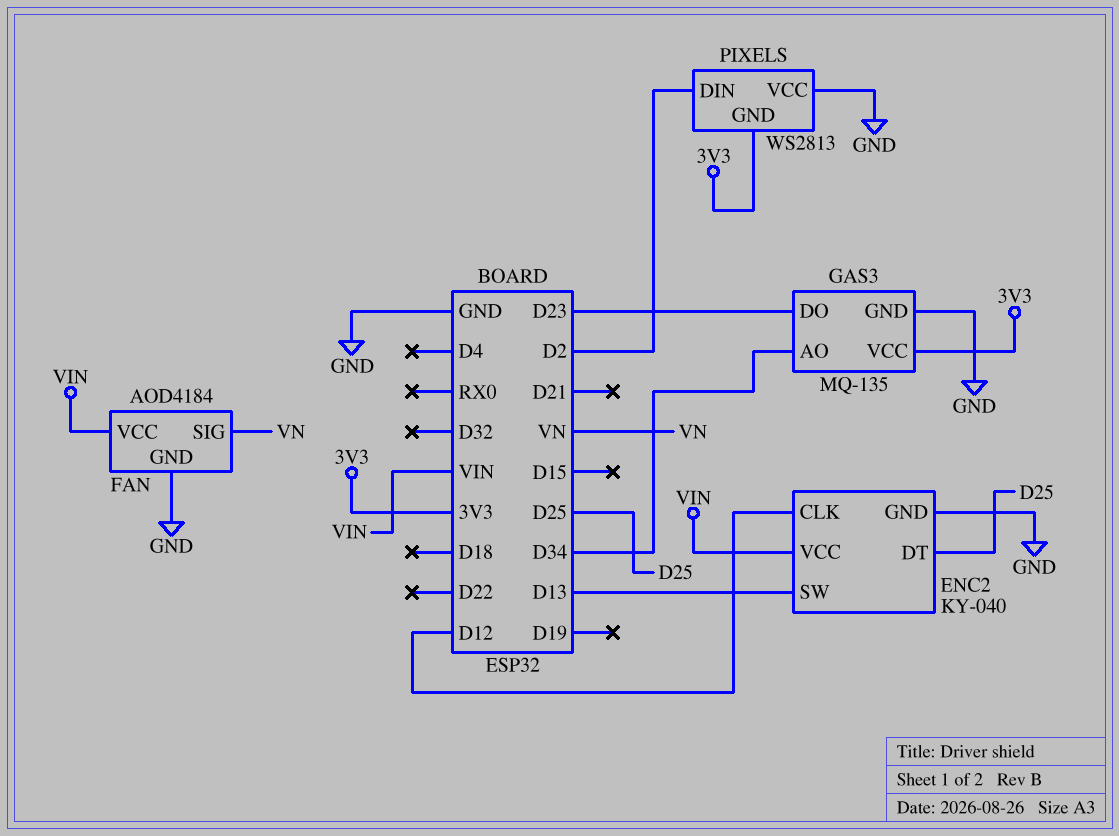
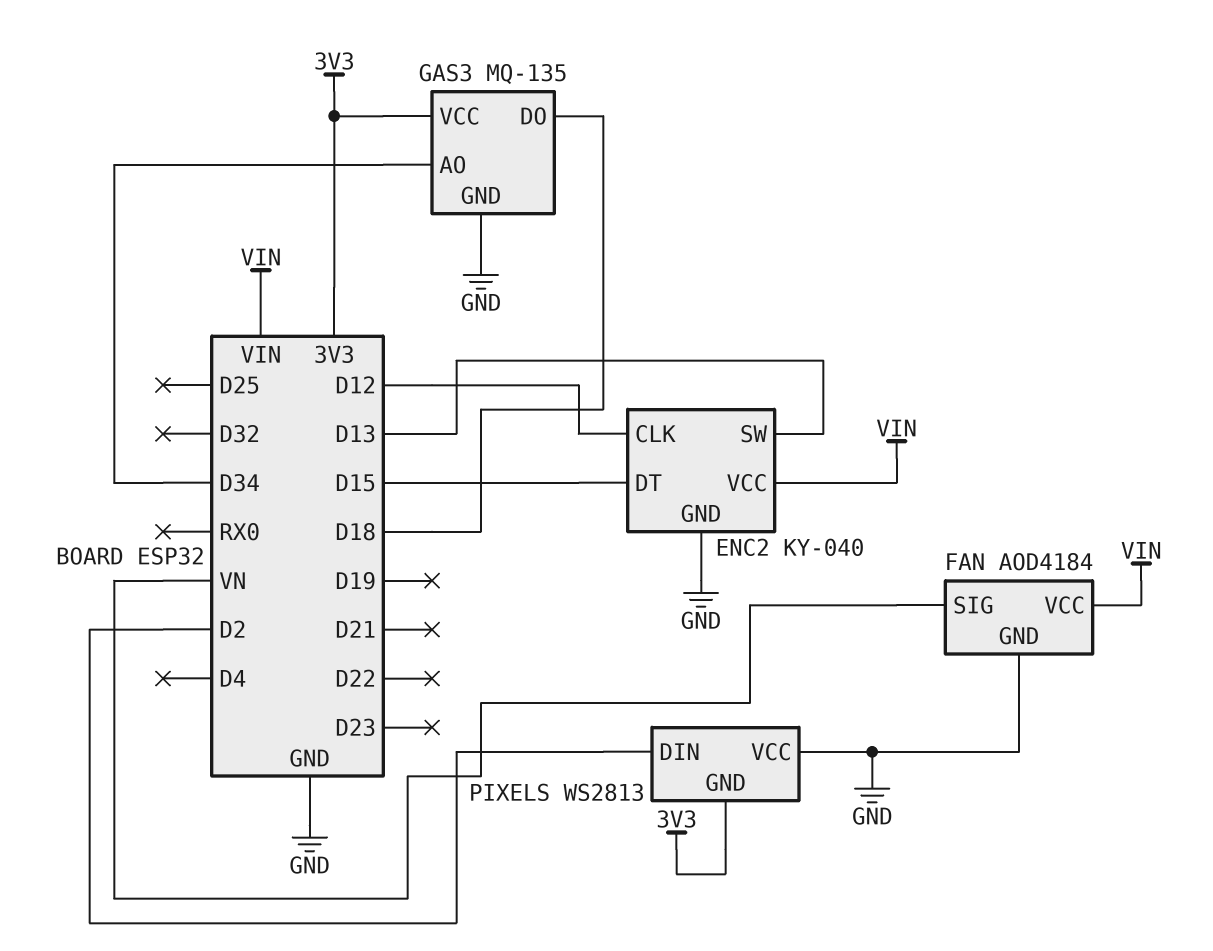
ENC2 pin DT: D25 -> D15
GAS3 pin DO: D23 -> D18

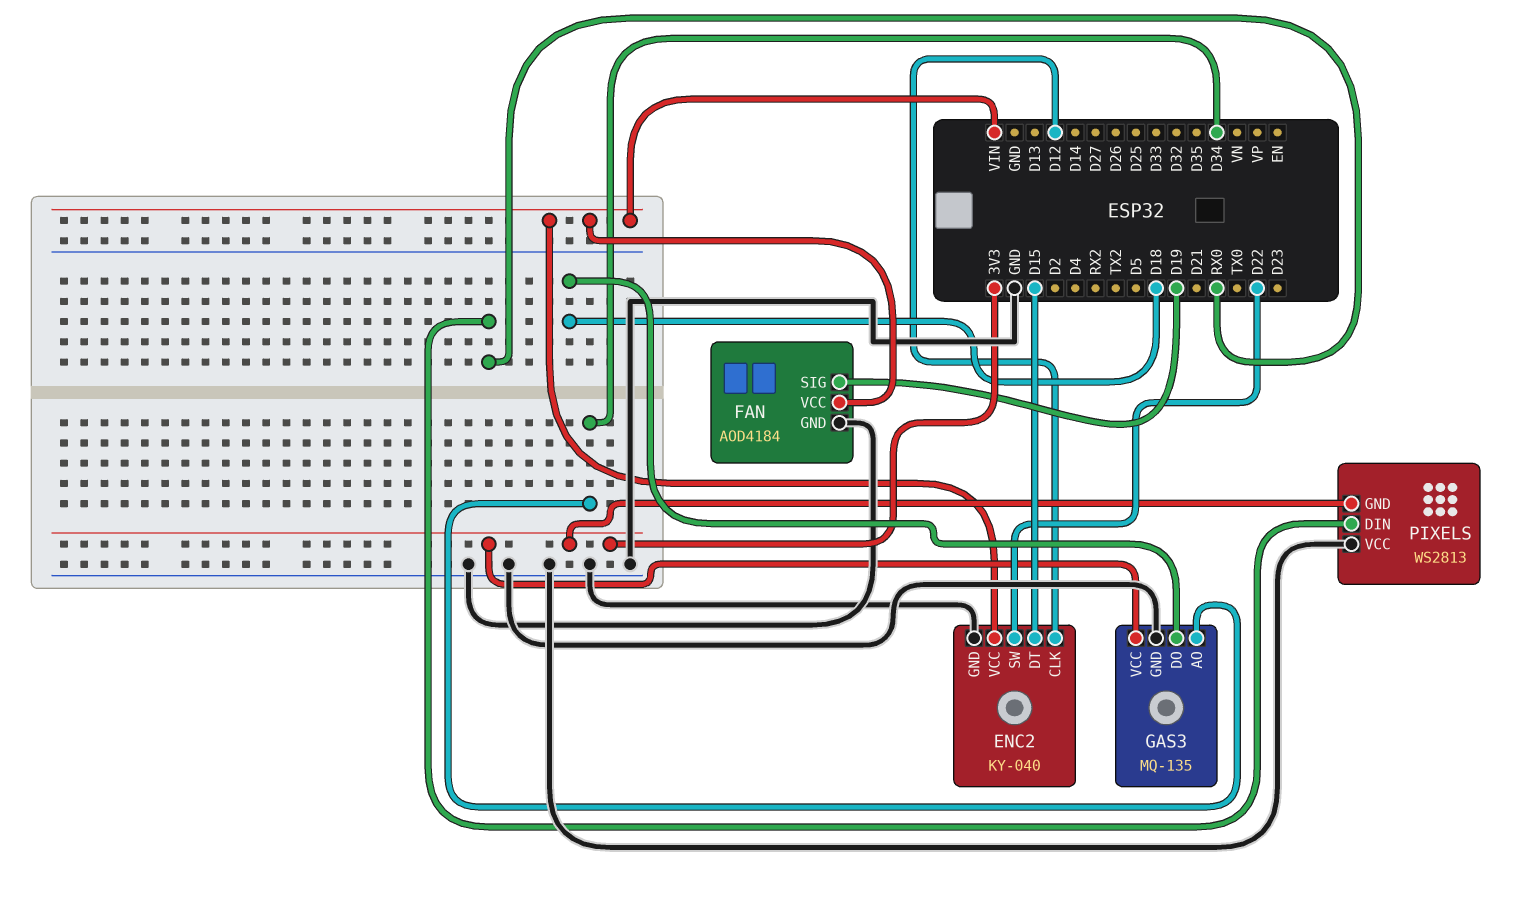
ENC2 pin SW: D13 -> D22
FAN pin SIG: VN -> D19
PIXELS pin DIN: D2 -> RX0

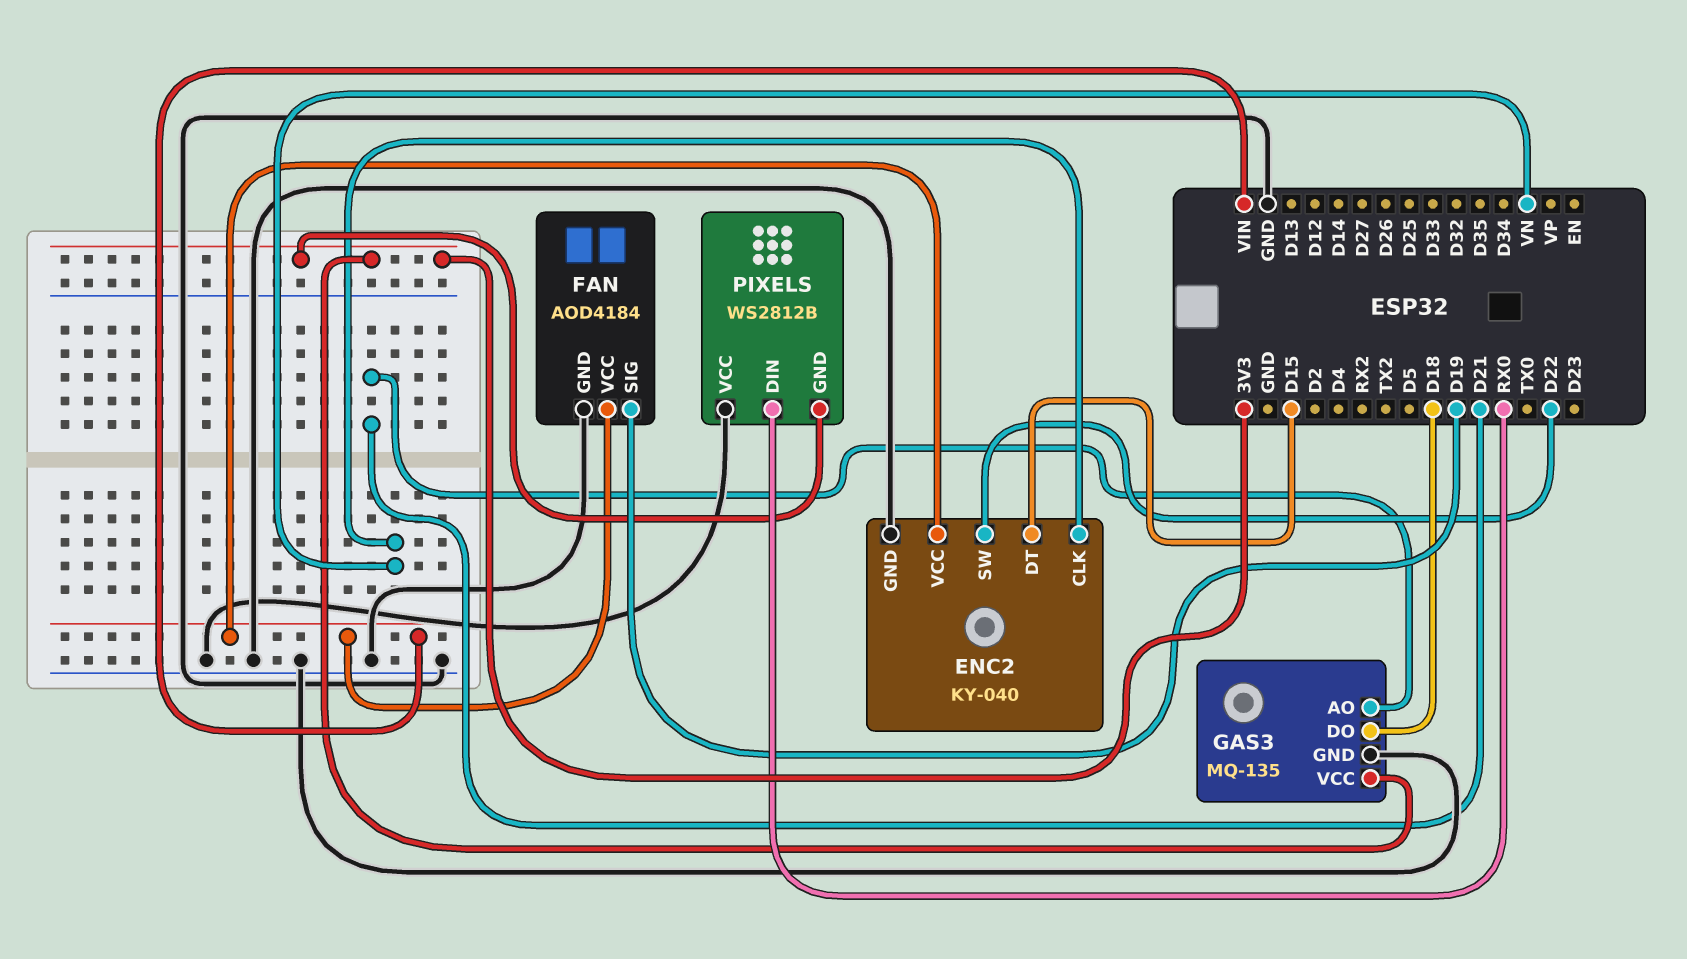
ENC2 pin CLK: D12 -> VN
GAS3 pin AO: D34 -> D21
PIXELS: WS2813 -> WS2812B

